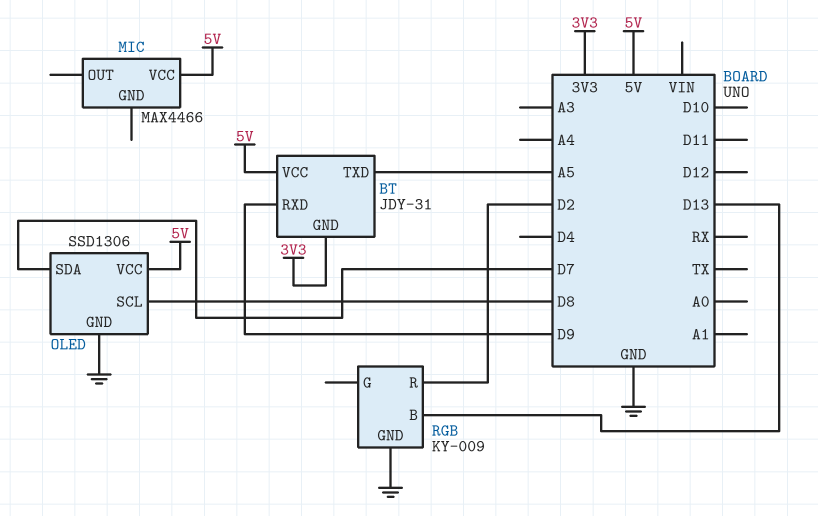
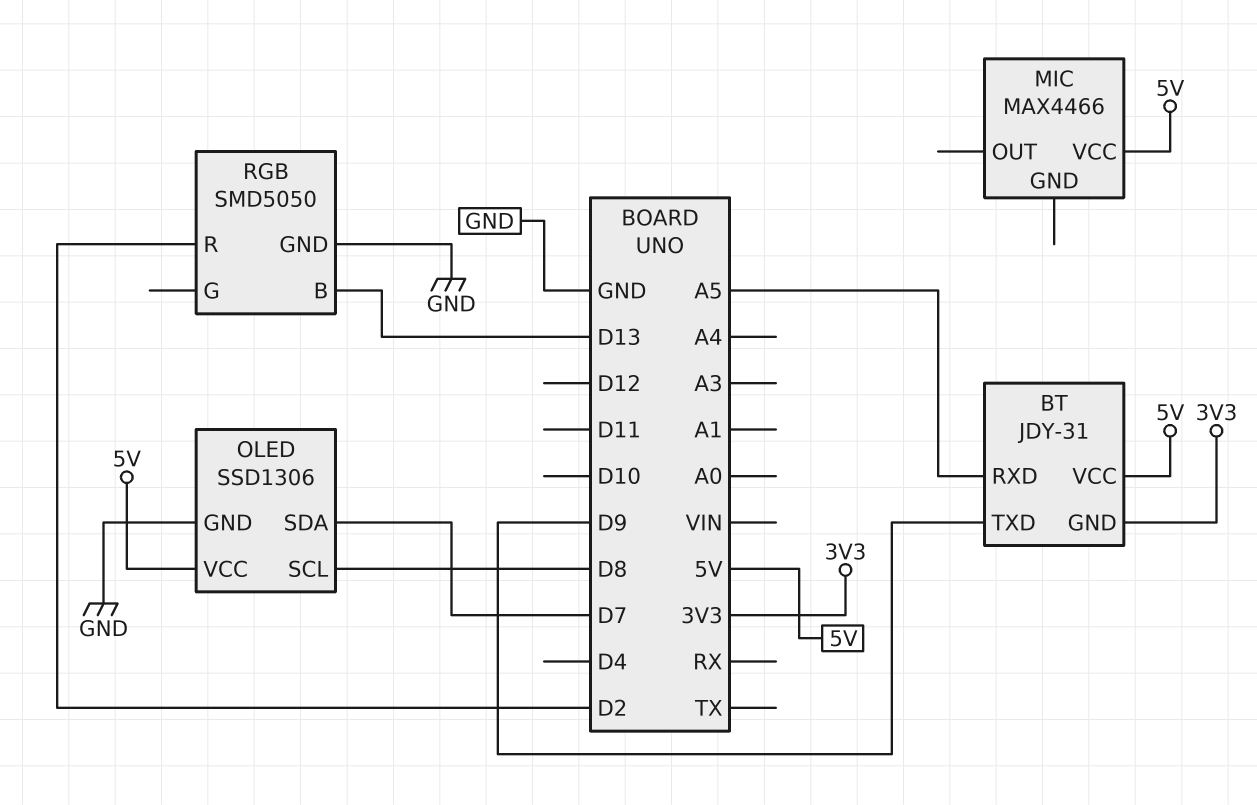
BT pin RXD: D9 -> A5
BT pin TXD: A5 -> D9
RGB: KY-009 -> SMD5050

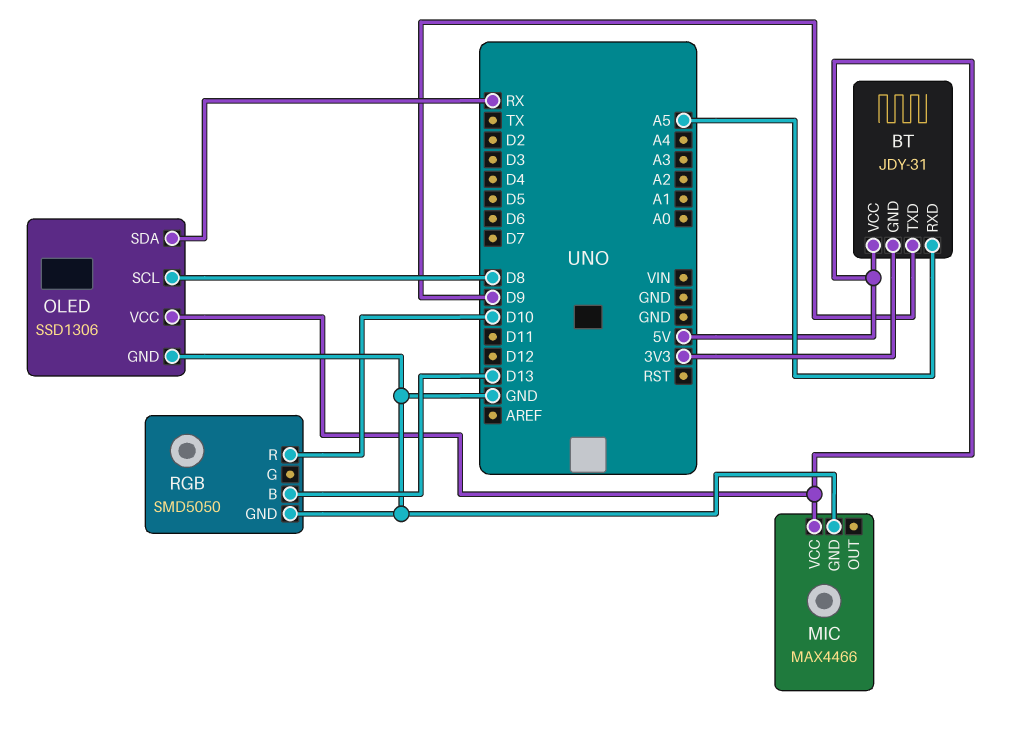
MIC pin GND: none -> GND
OLED pin SDA: D7 -> RX
RGB pin R: D2 -> D10

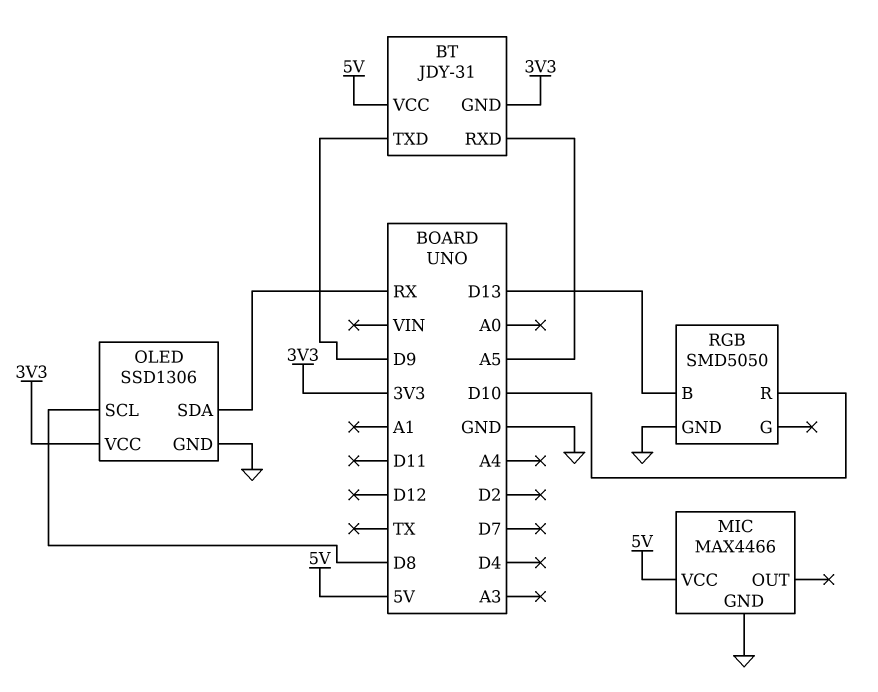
OLED pin VCC: 5V -> 3V3

